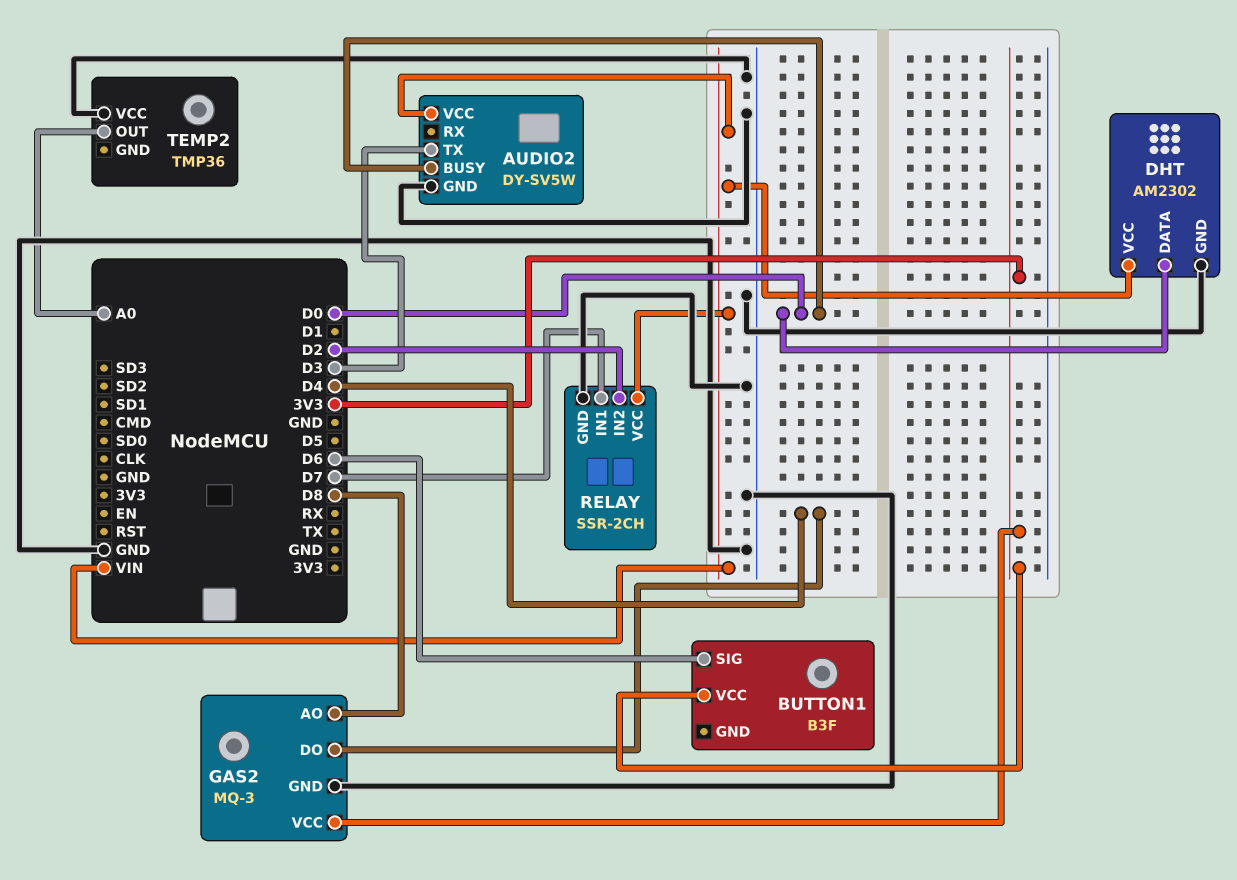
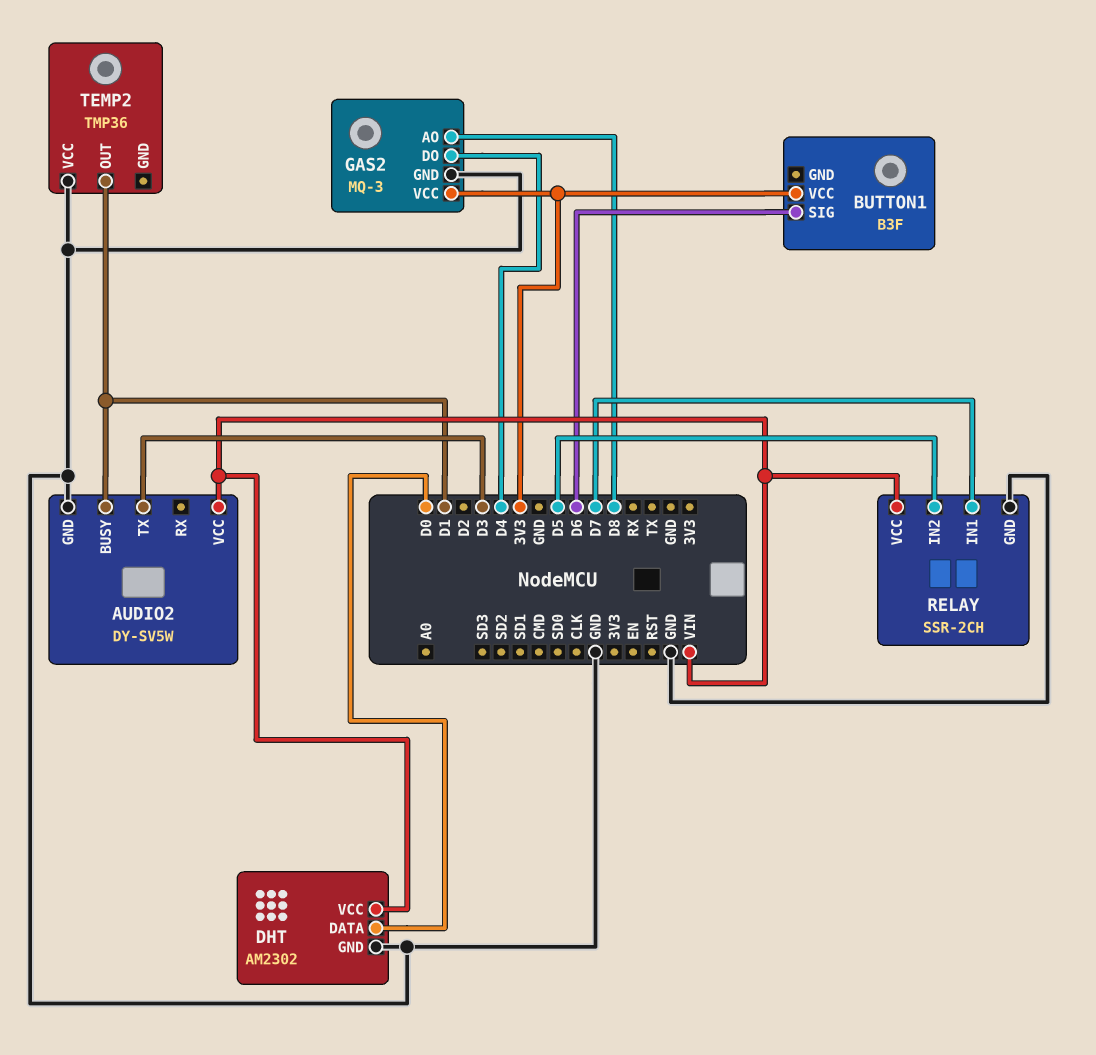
AUDIO2 pin BUSY: D0 -> D1
RELAY pin IN2: D2 -> D5
TEMP2 pin OUT: A0 -> D1

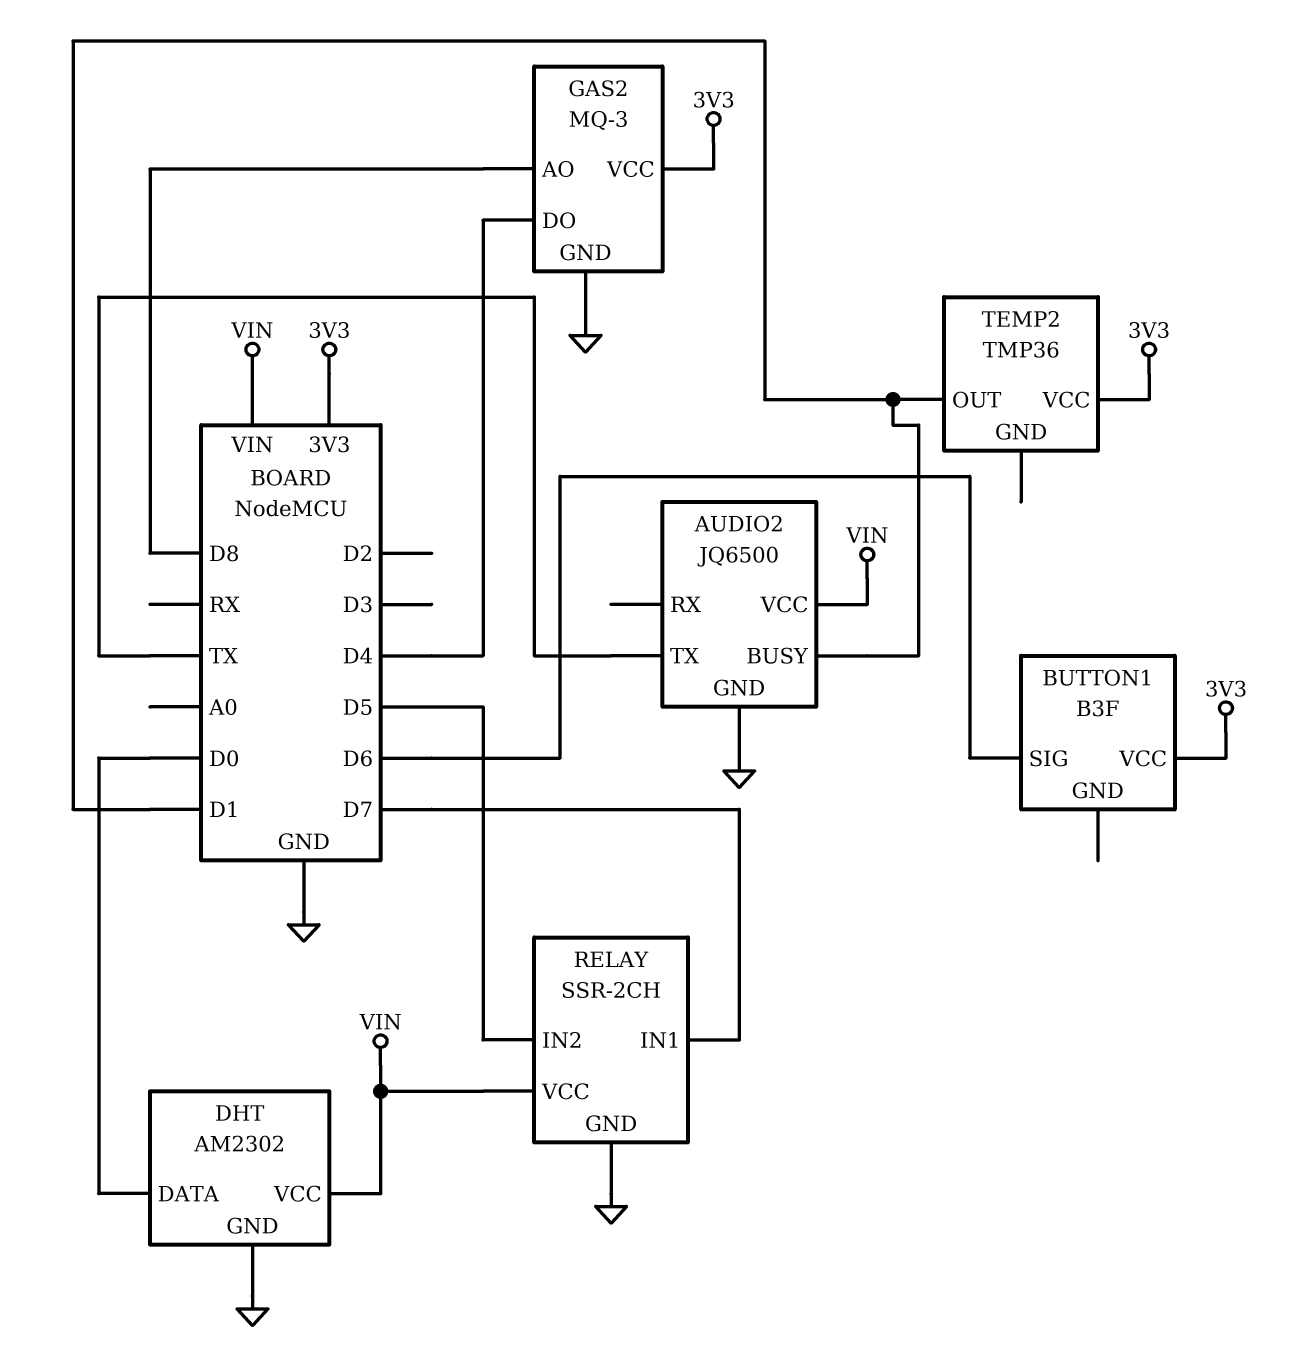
AUDIO2: DY-SV5W -> JQ6500
AUDIO2 pin TX: D3 -> TX
TEMP2 pin VCC: GND -> 3V3

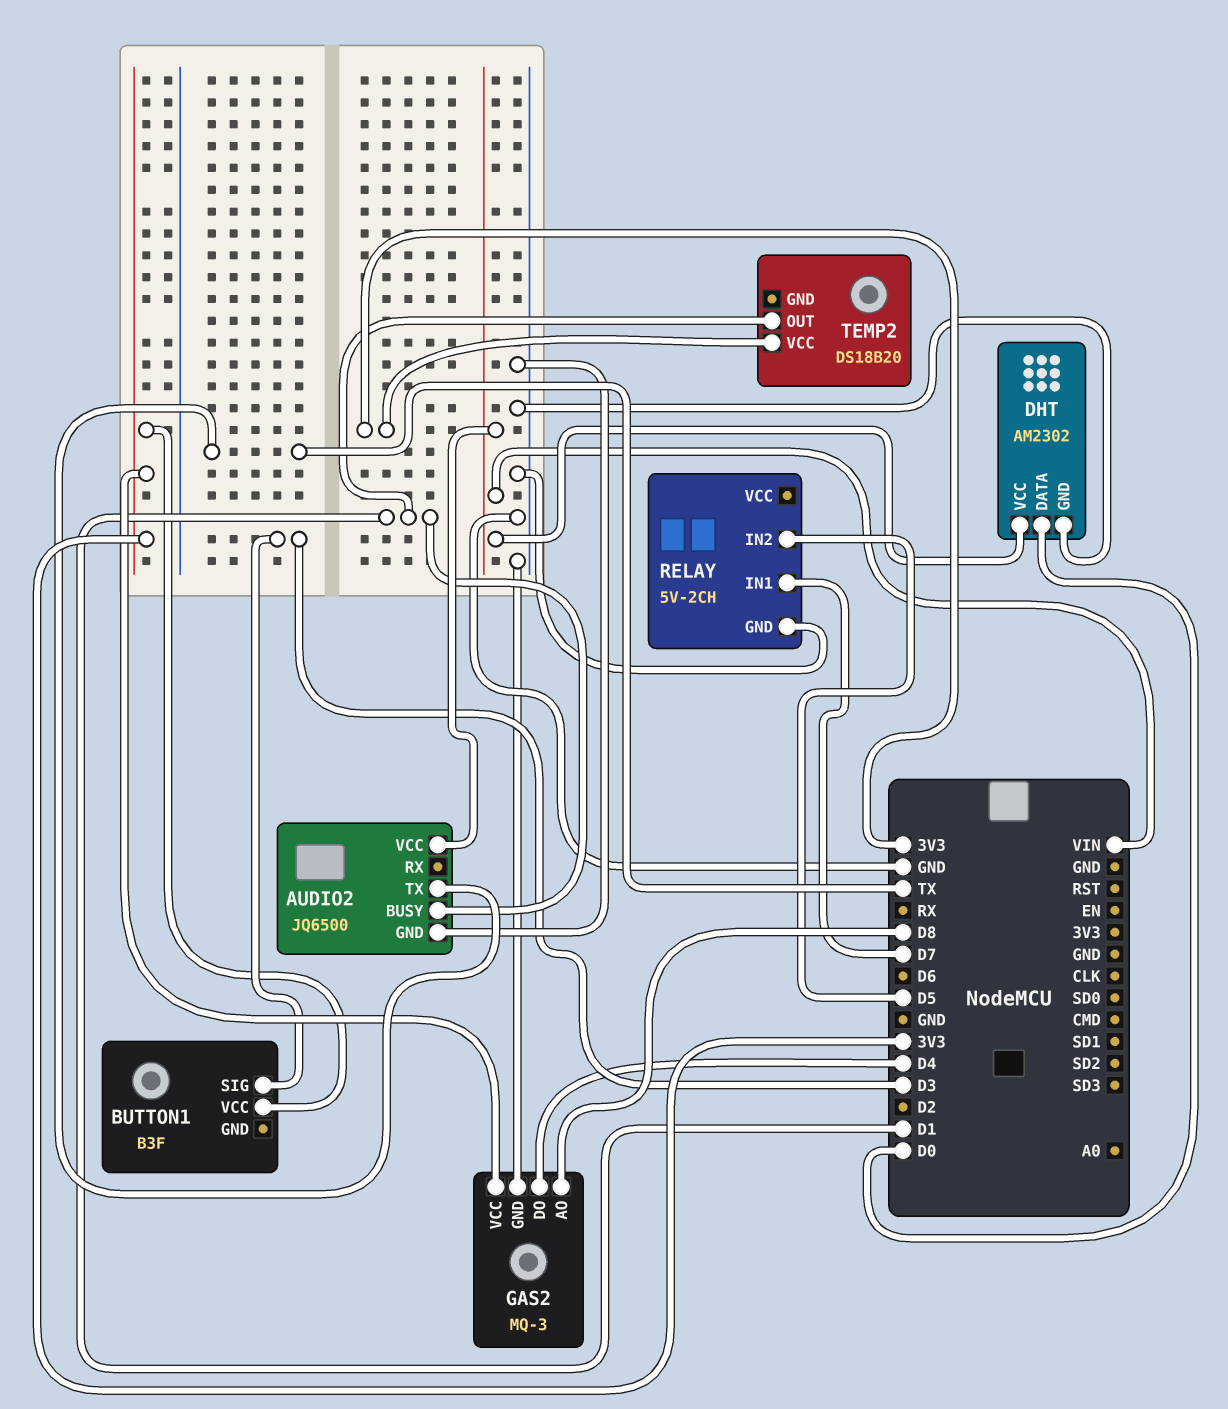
BUTTON1 pin SIG: D6 -> D3
RELAY: SSR-2CH -> 5V-2CH
RELAY pin VCC: VIN -> none
TEMP2: TMP36 -> DS18B20

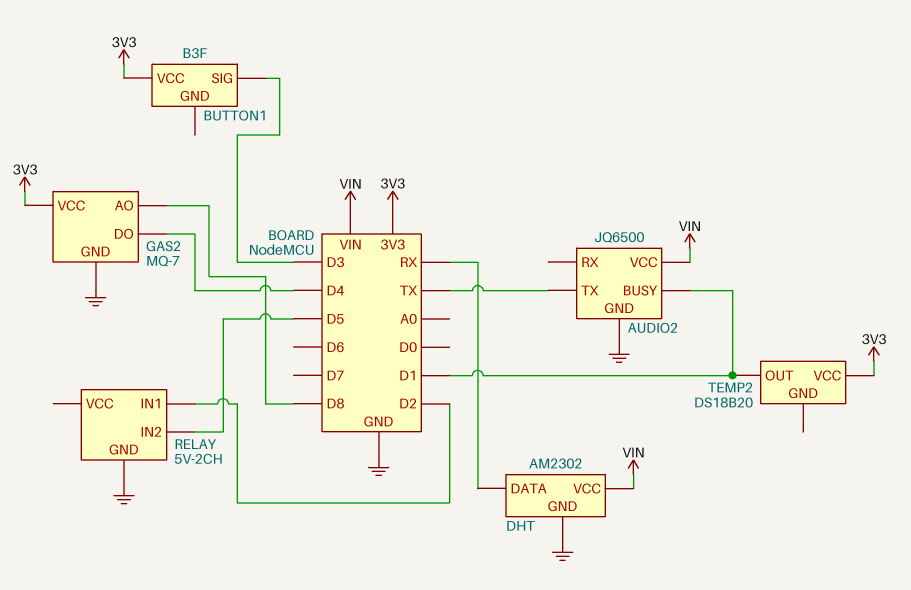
DHT pin DATA: D0 -> RX
GAS2: MQ-3 -> MQ-7
RELAY pin IN1: D7 -> D2

